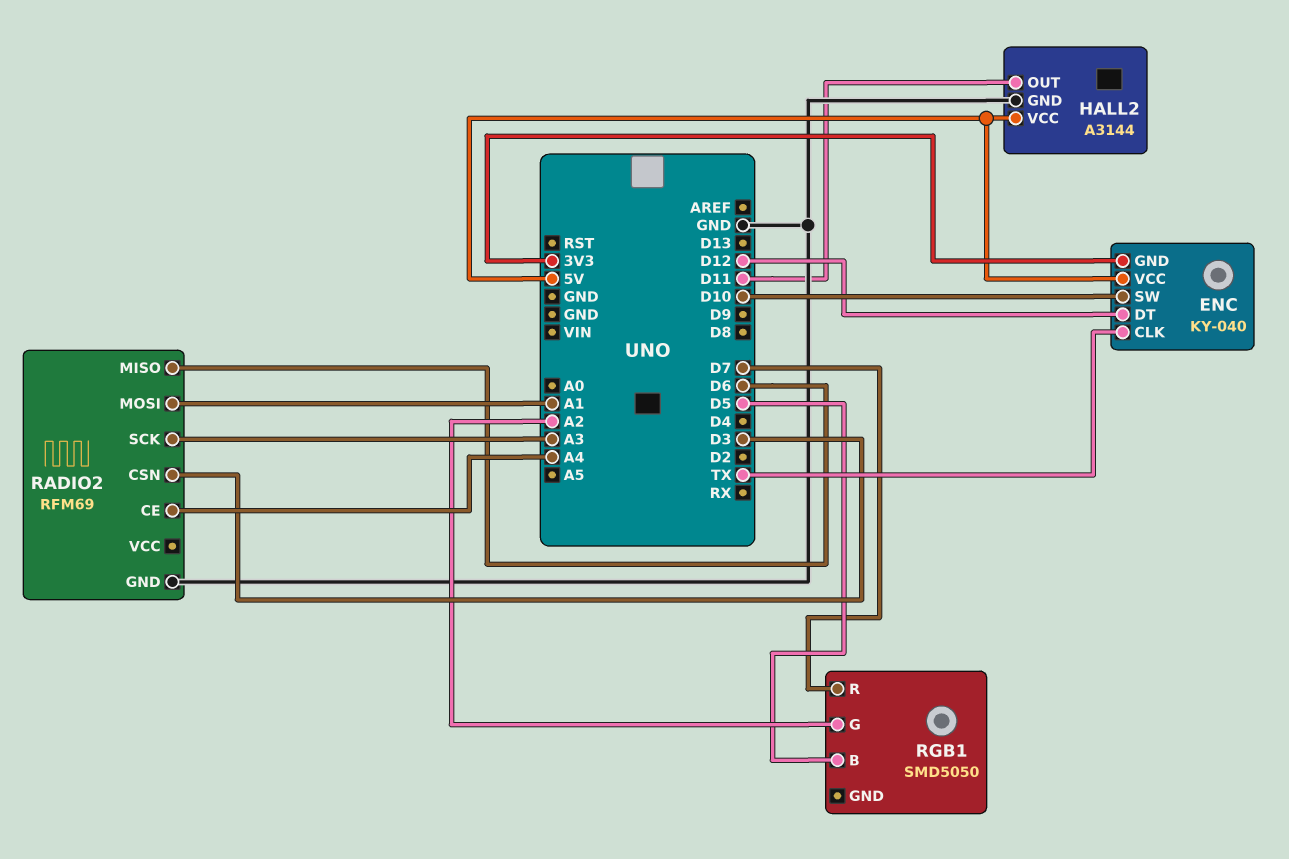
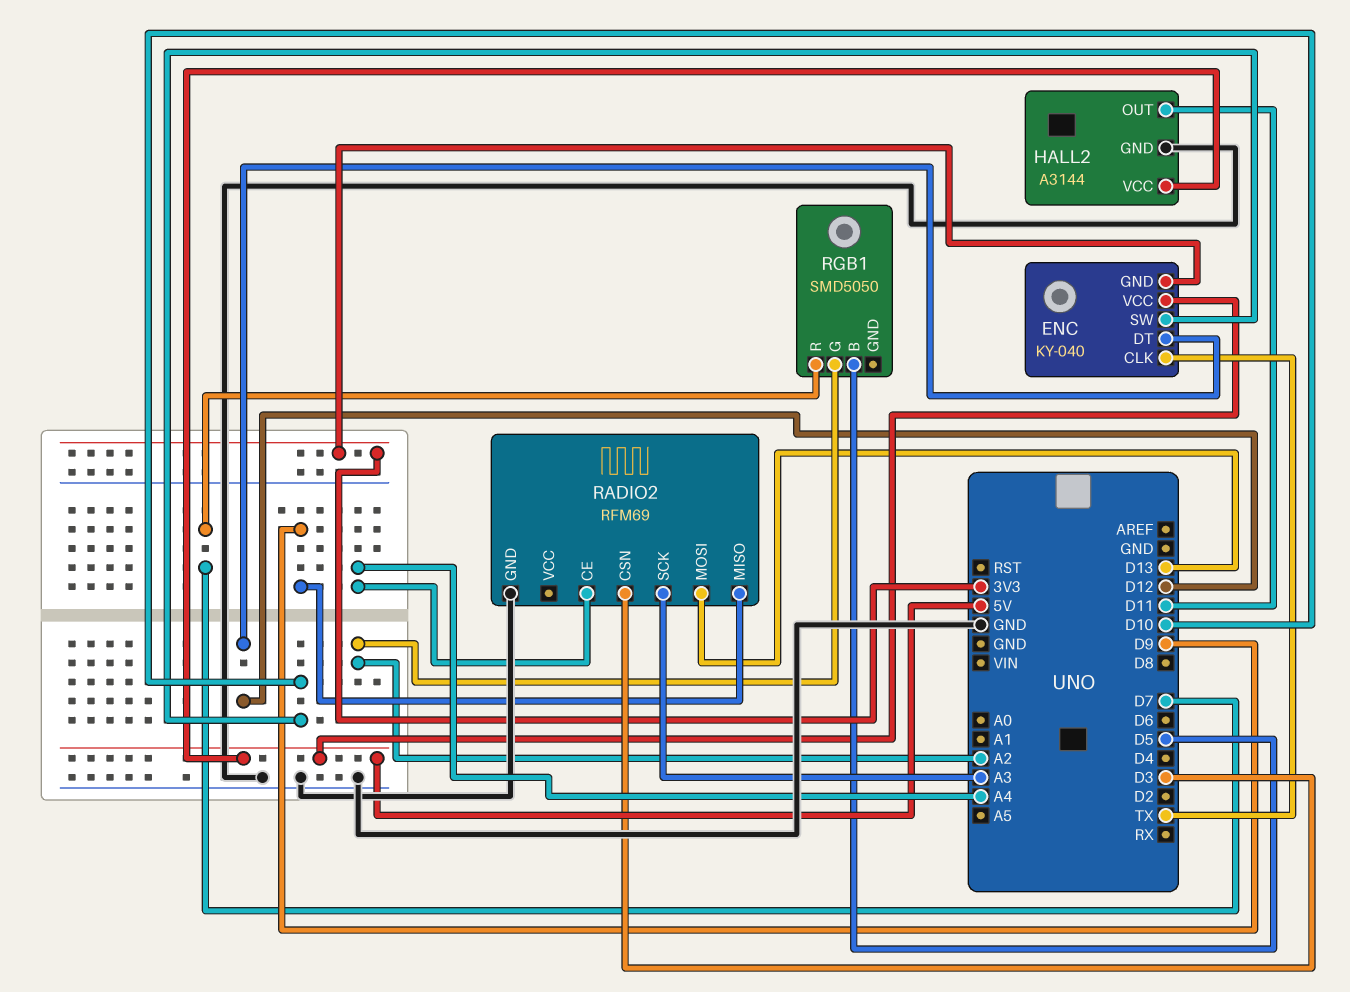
RADIO2 pin MISO: D6 -> D9
RADIO2 pin MOSI: A1 -> D13

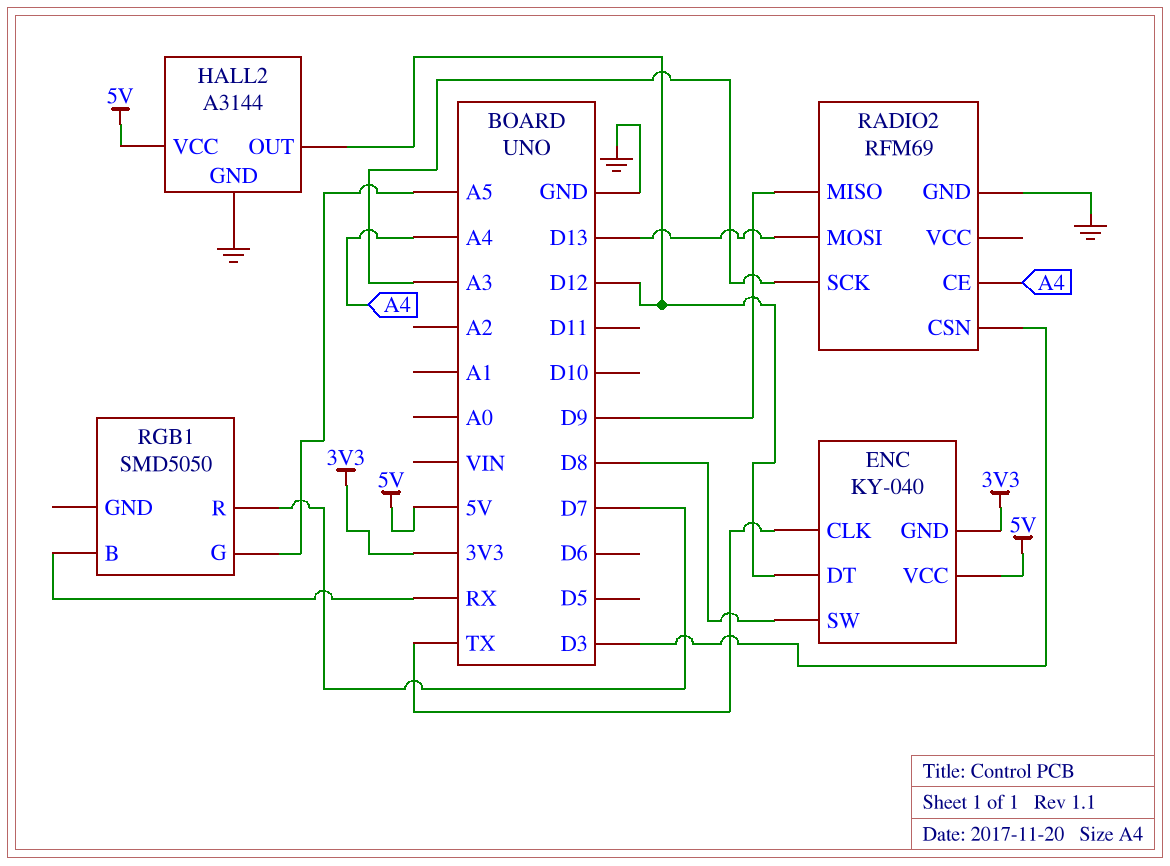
ENC pin SW: D10 -> D8
HALL2 pin OUT: D11 -> D12
RGB1 pin B: D5 -> RX
RGB1 pin G: A2 -> A5

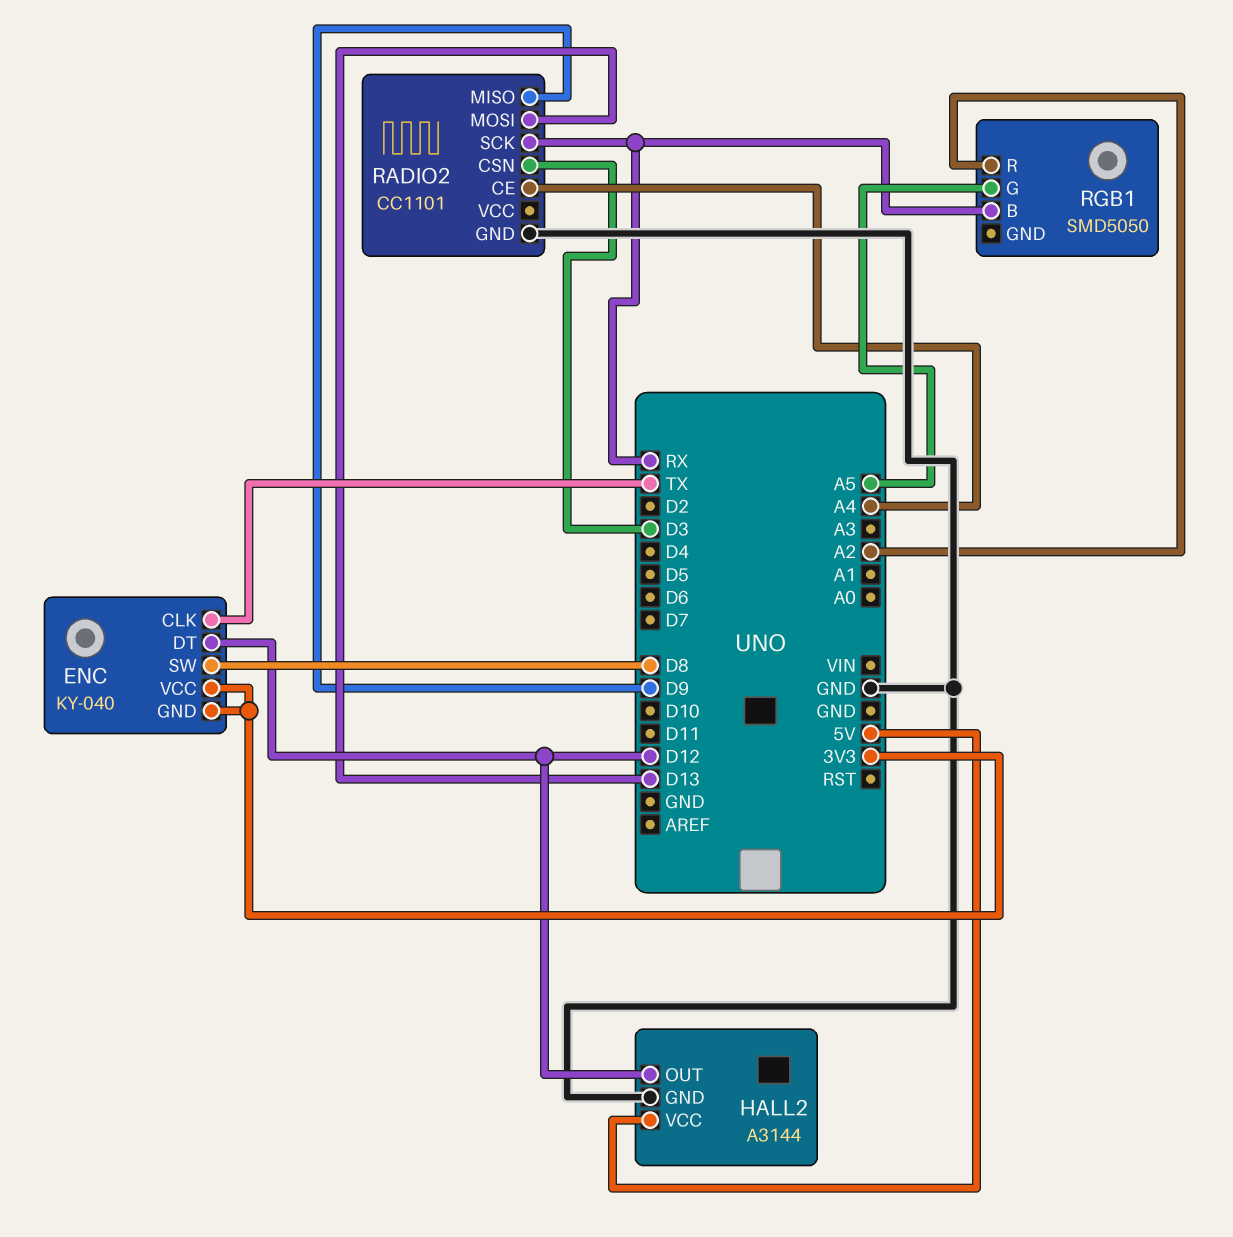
ENC pin VCC: 5V -> 3V3
RADIO2: RFM69 -> CC1101
RADIO2 pin SCK: A3 -> RX
RGB1 pin R: D7 -> A2

